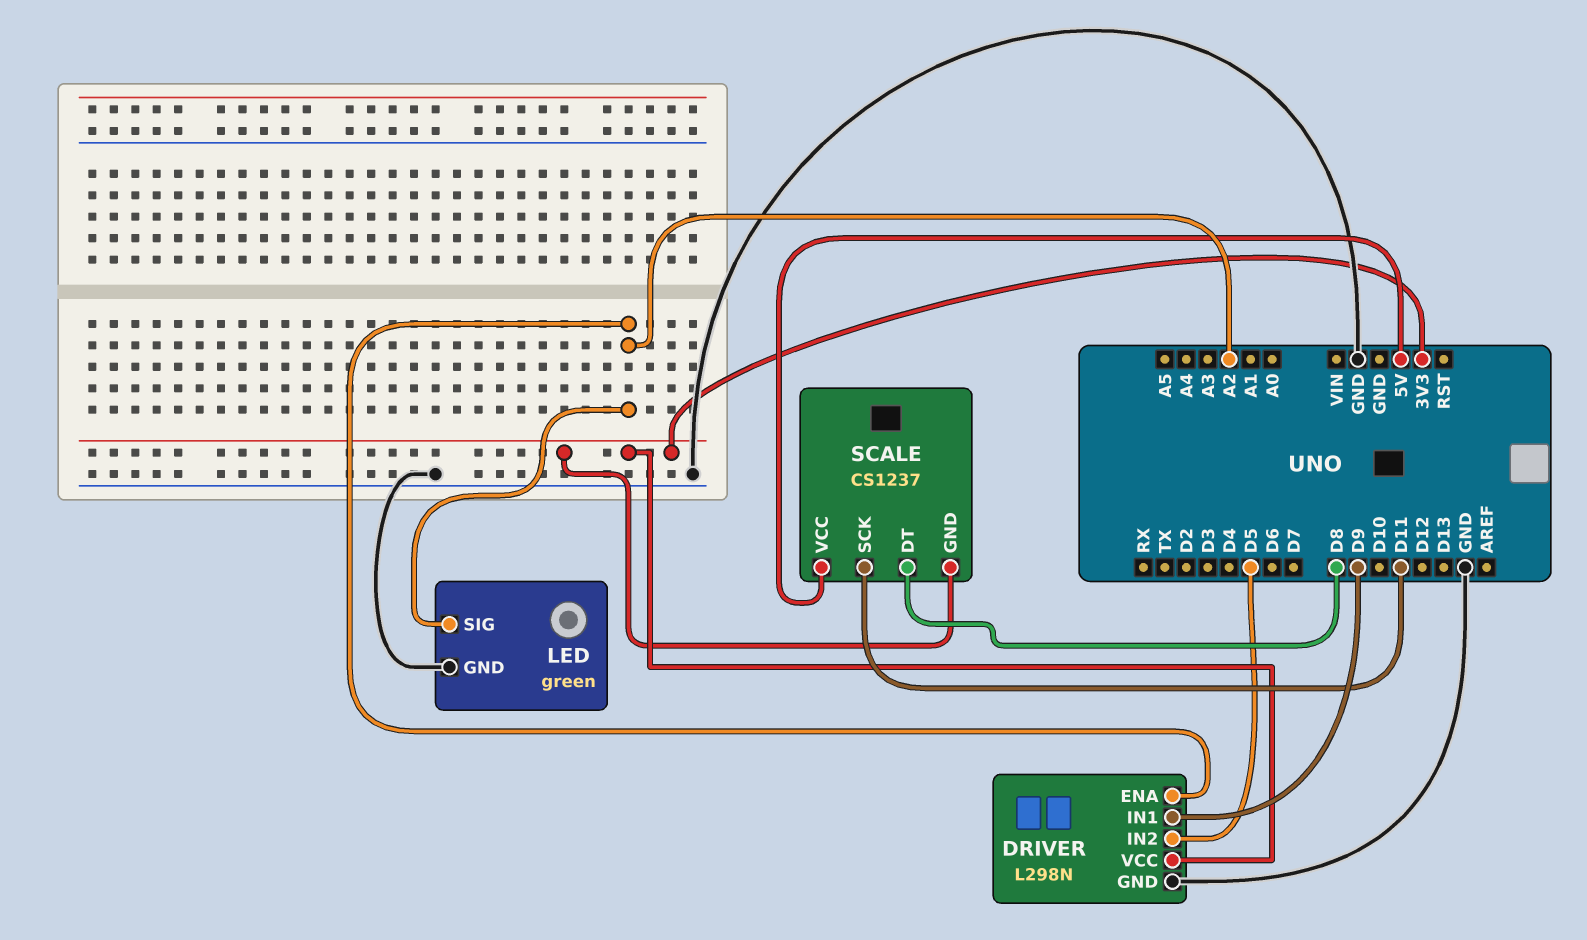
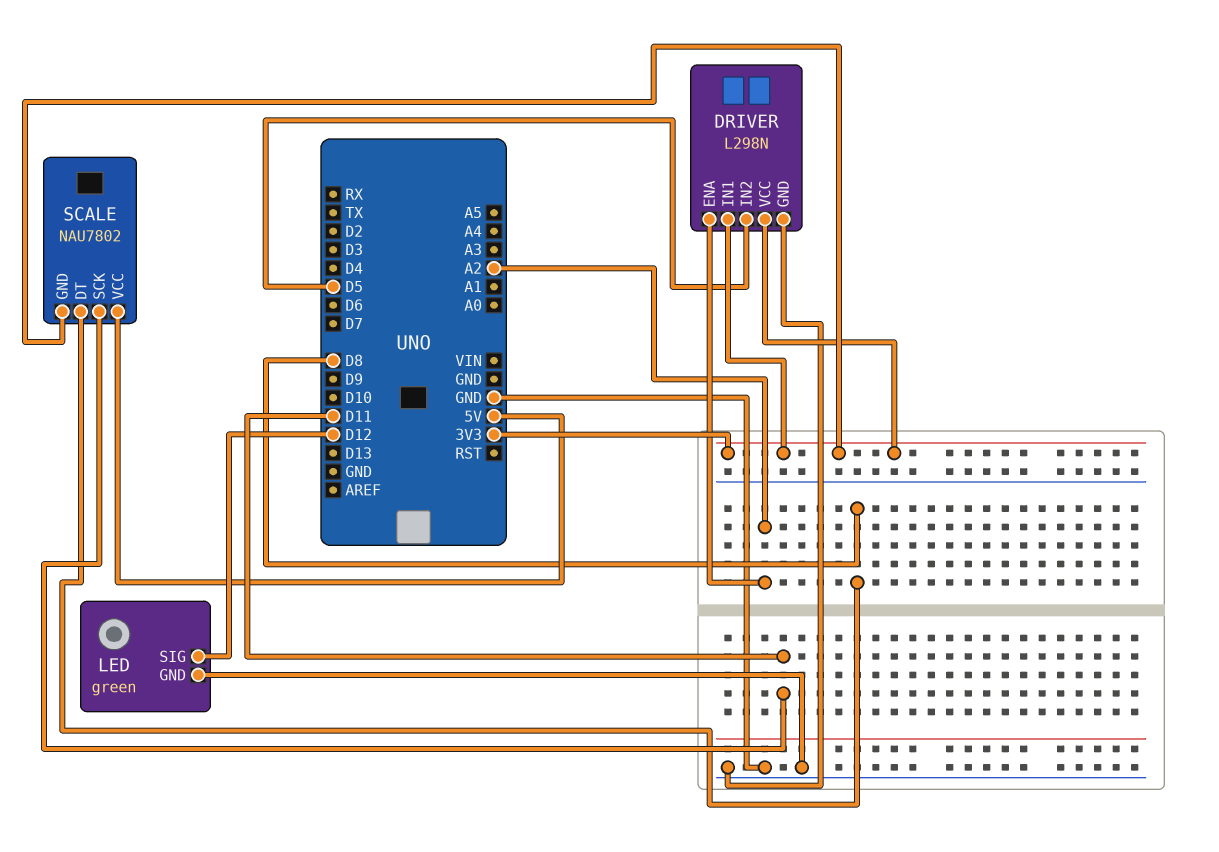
DRIVER pin IN1: D9 -> 3V3
LED pin SIG: A2 -> D12
SCALE: CS1237 -> NAU7802

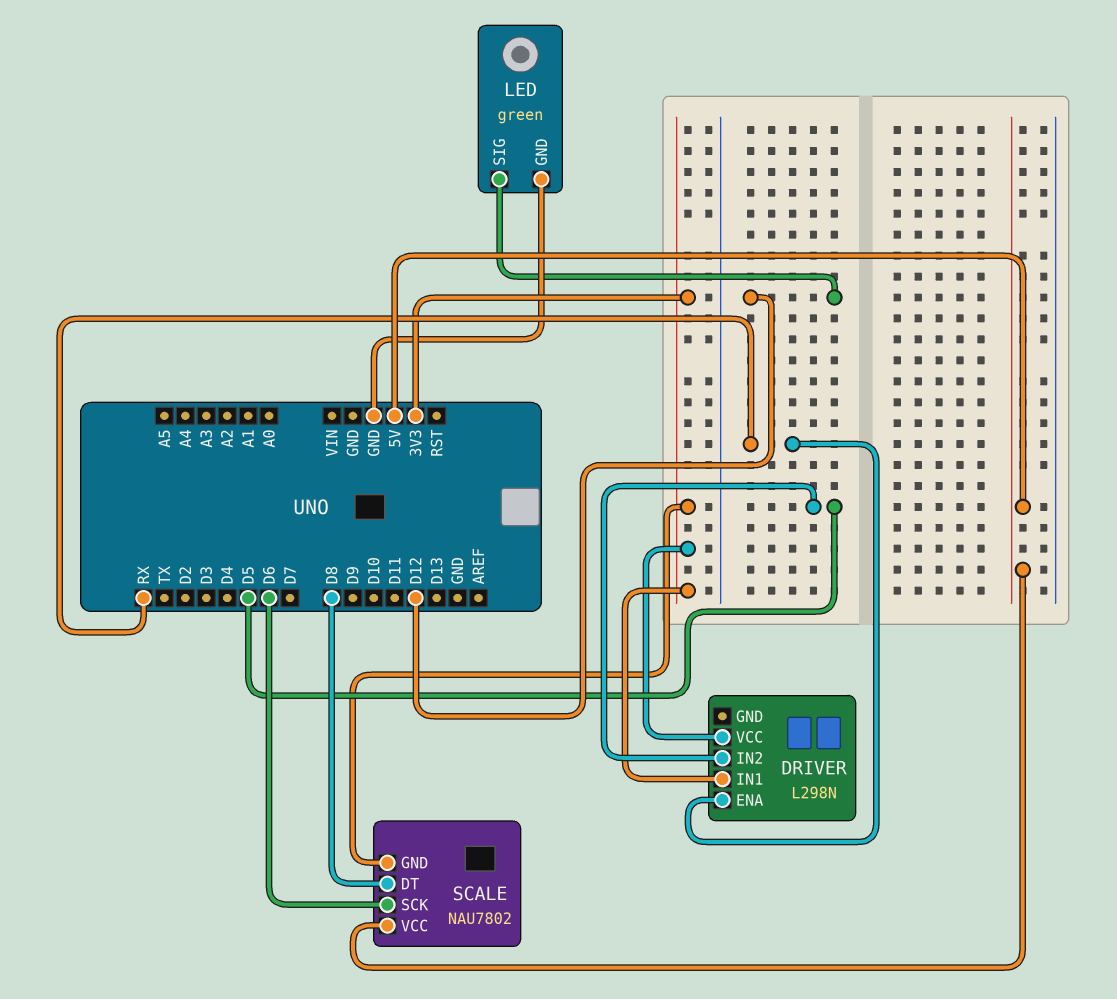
DRIVER pin ENA: A2 -> RX
DRIVER pin GND: GND -> none
SCALE pin SCK: D11 -> D6

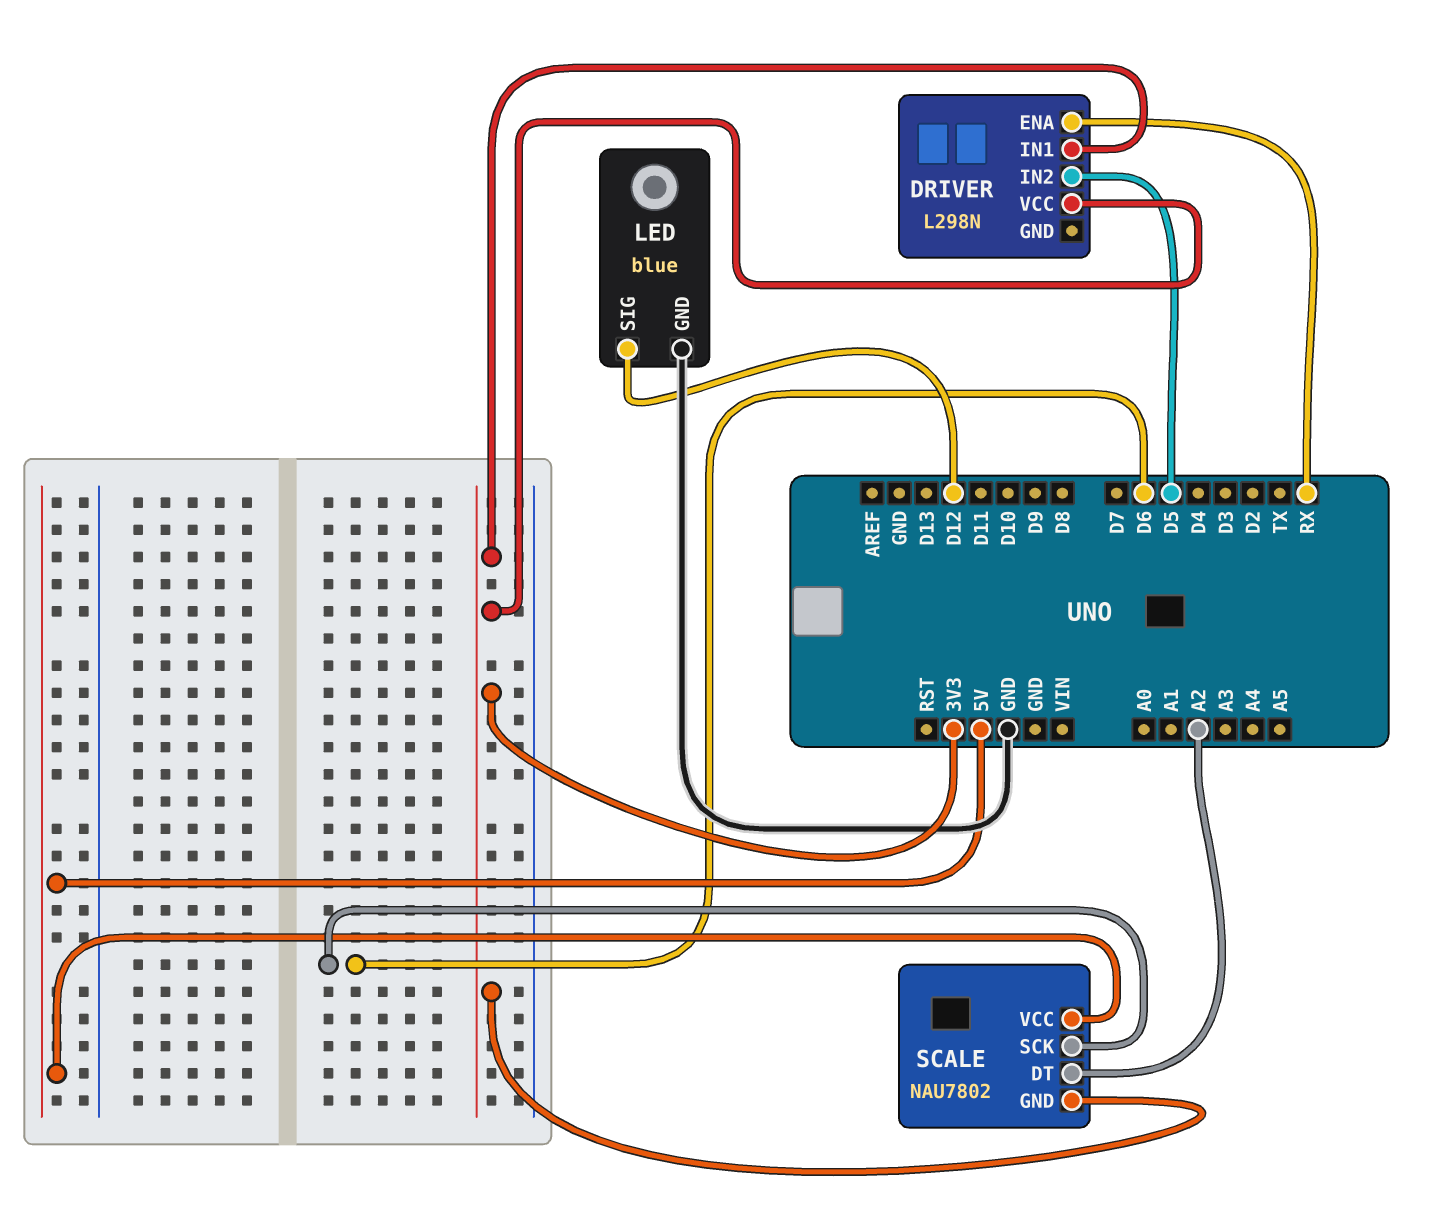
LED: green -> blue
SCALE pin DT: D8 -> A2

